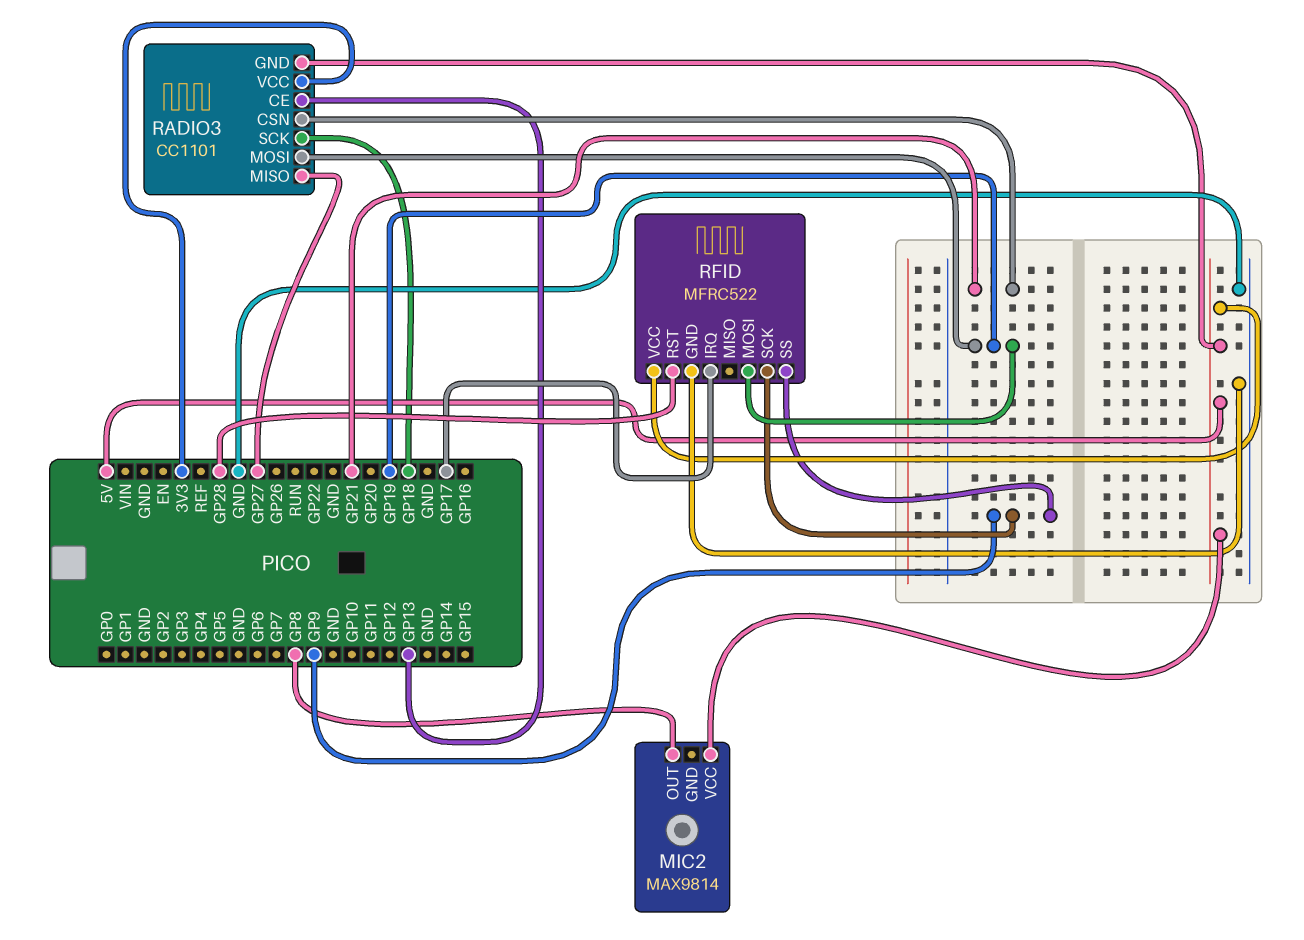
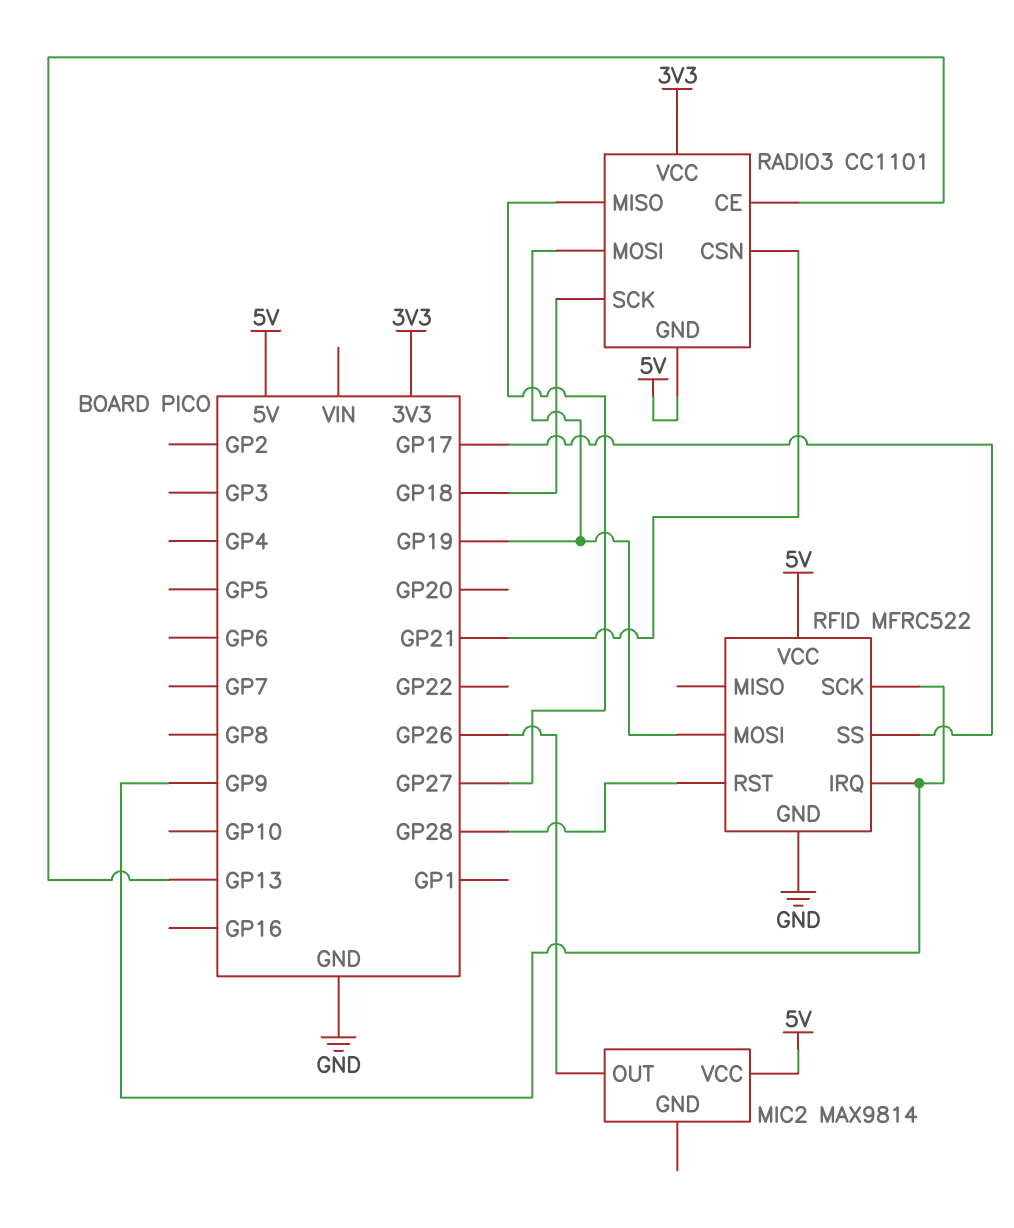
MIC2 pin OUT: GP8 -> GP26
RFID pin IRQ: GP17 -> GP9
RFID pin SS: GP9 -> GP17

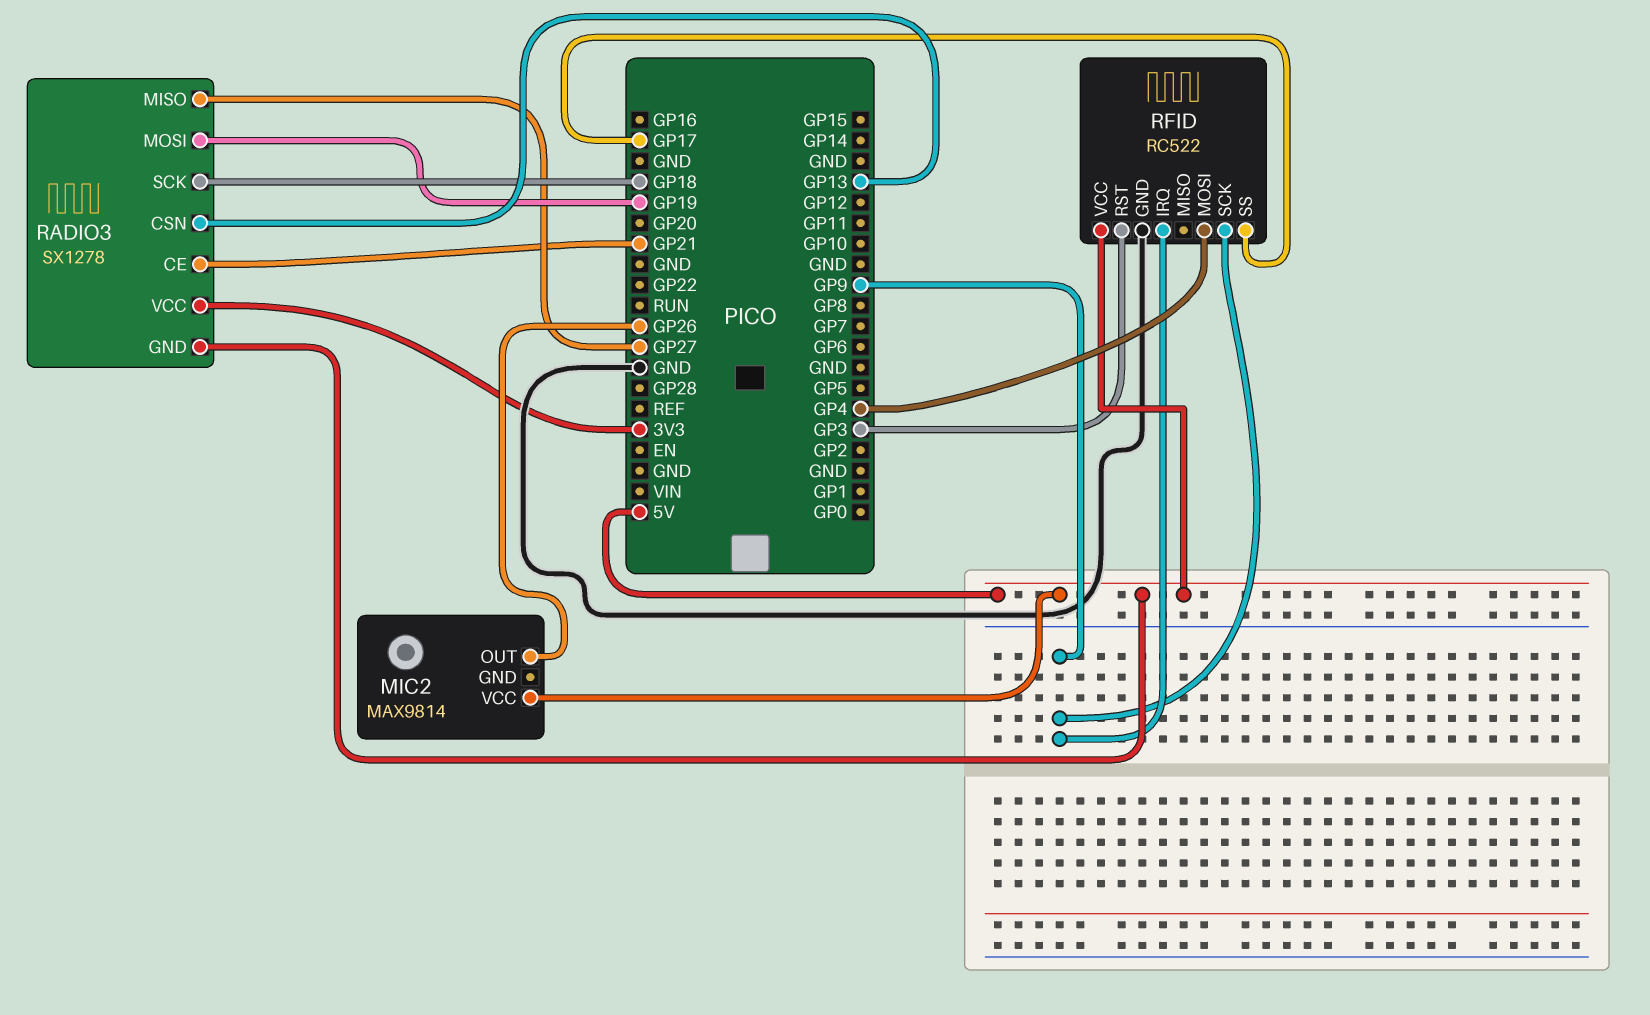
RADIO3: CC1101 -> SX1278
RADIO3 pin CE: GP13 -> GP21
RADIO3 pin CSN: GP21 -> GP13
RFID: MFRC522 -> RC522
RFID pin MOSI: GP19 -> GP4
RFID pin RST: GP28 -> GP3

